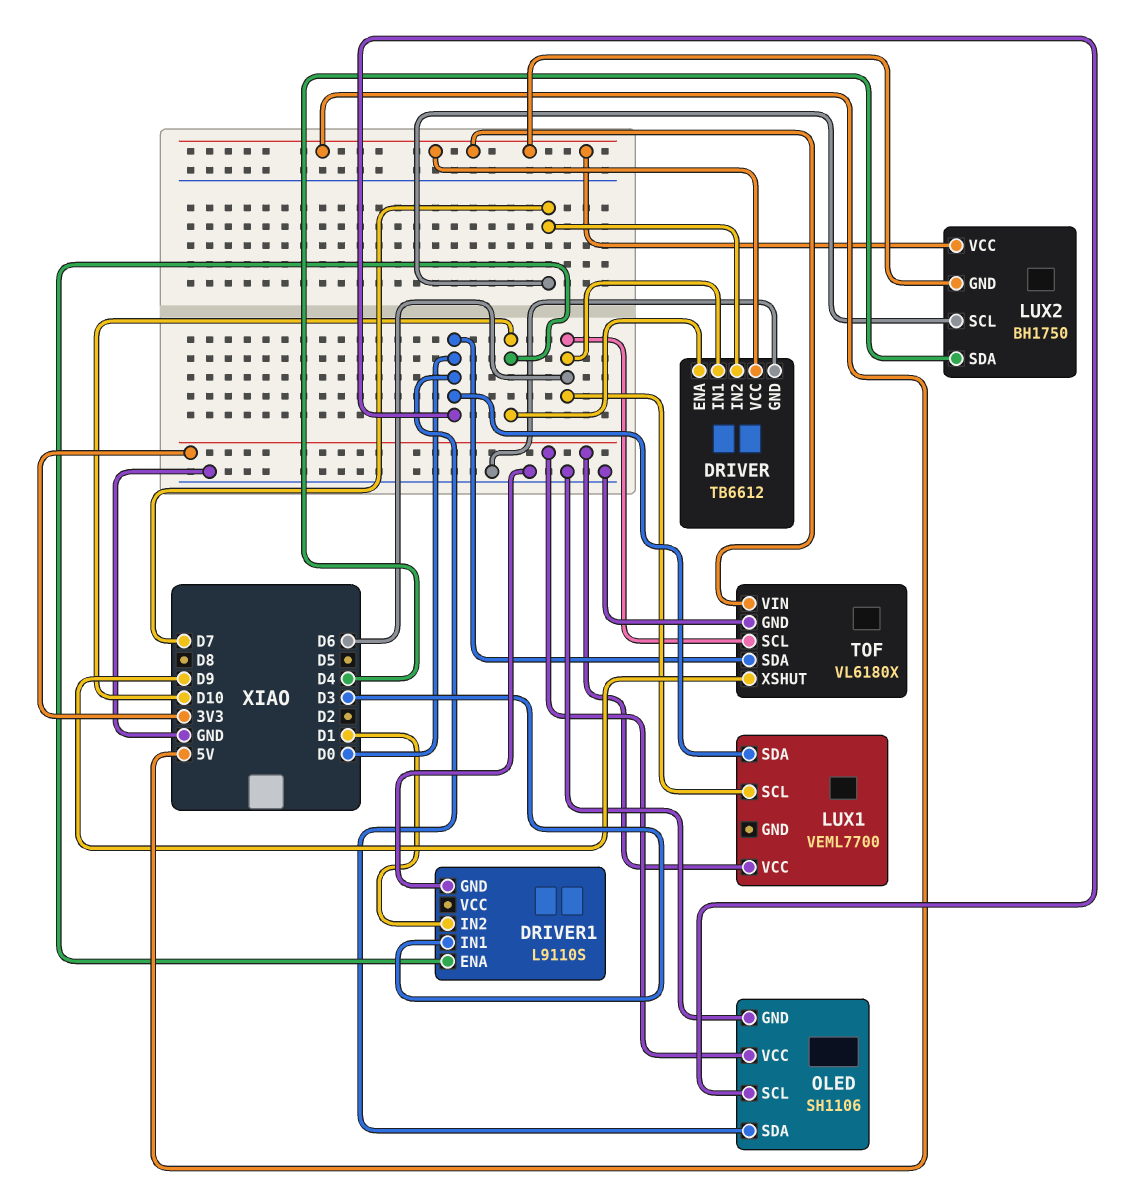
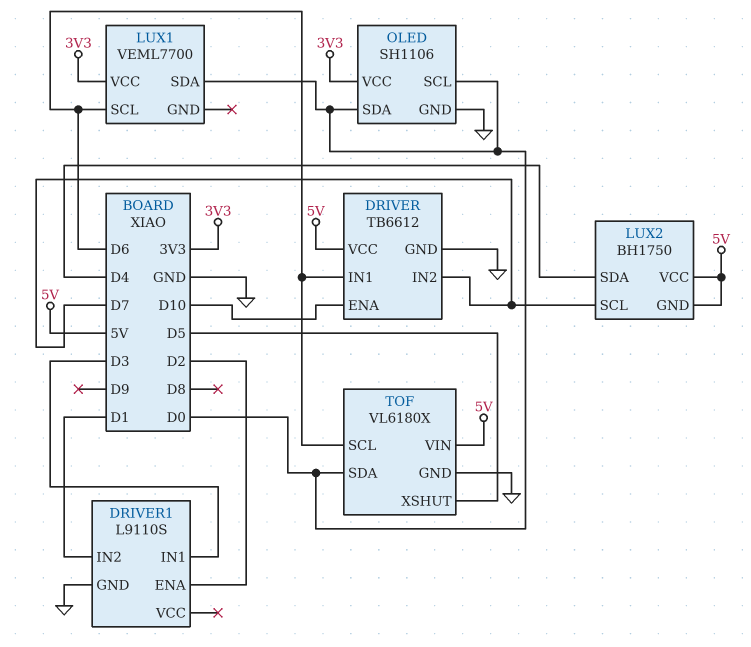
DRIVER1 pin ENA: D10 -> D2
TOF pin XSHUT: D9 -> D5

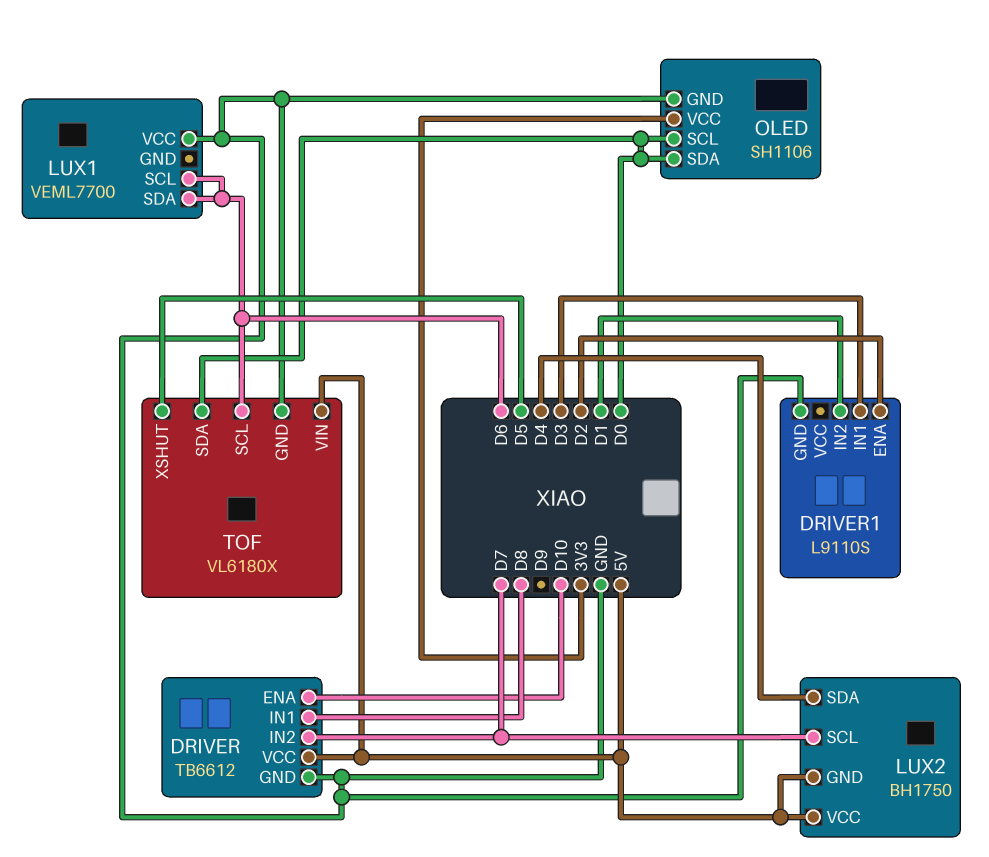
DRIVER pin IN1: D6 -> D8
LUX1 pin SDA: D0 -> D6
LUX1 pin VCC: 3V3 -> GND

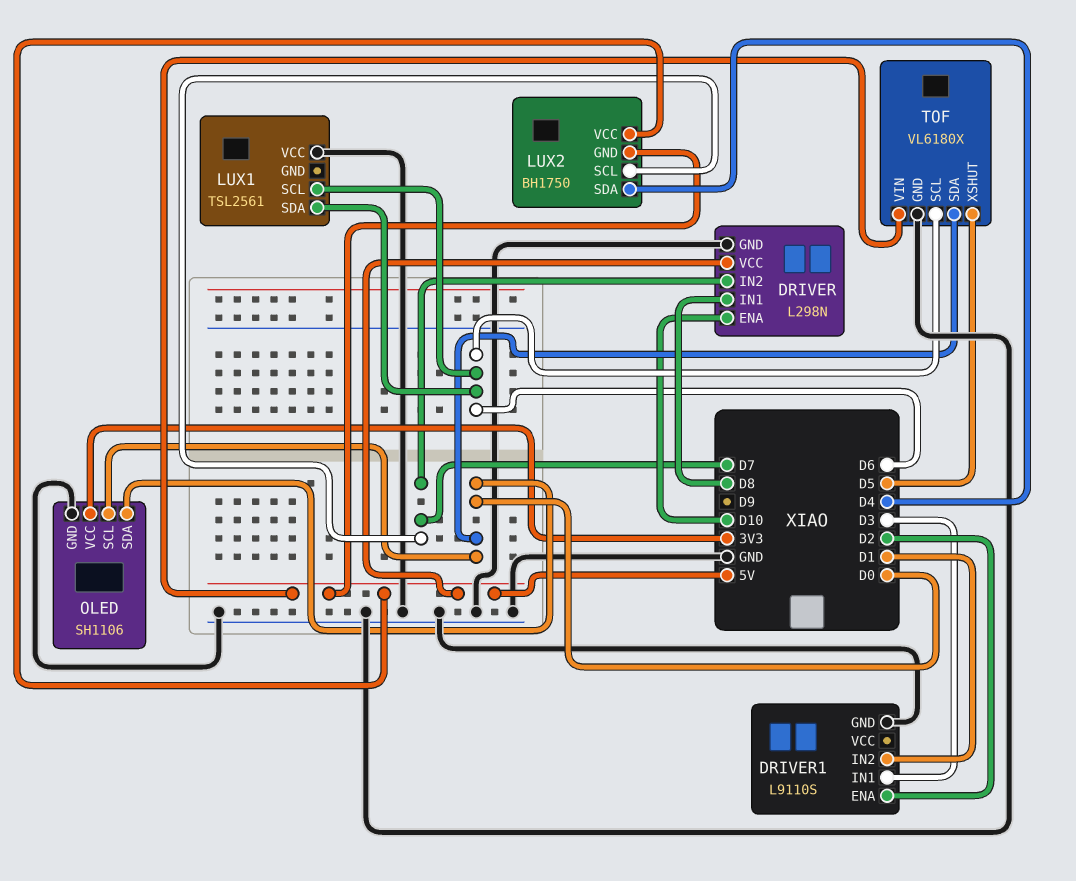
DRIVER: TB6612 -> L298N
LUX1: VEML7700 -> TSL2561

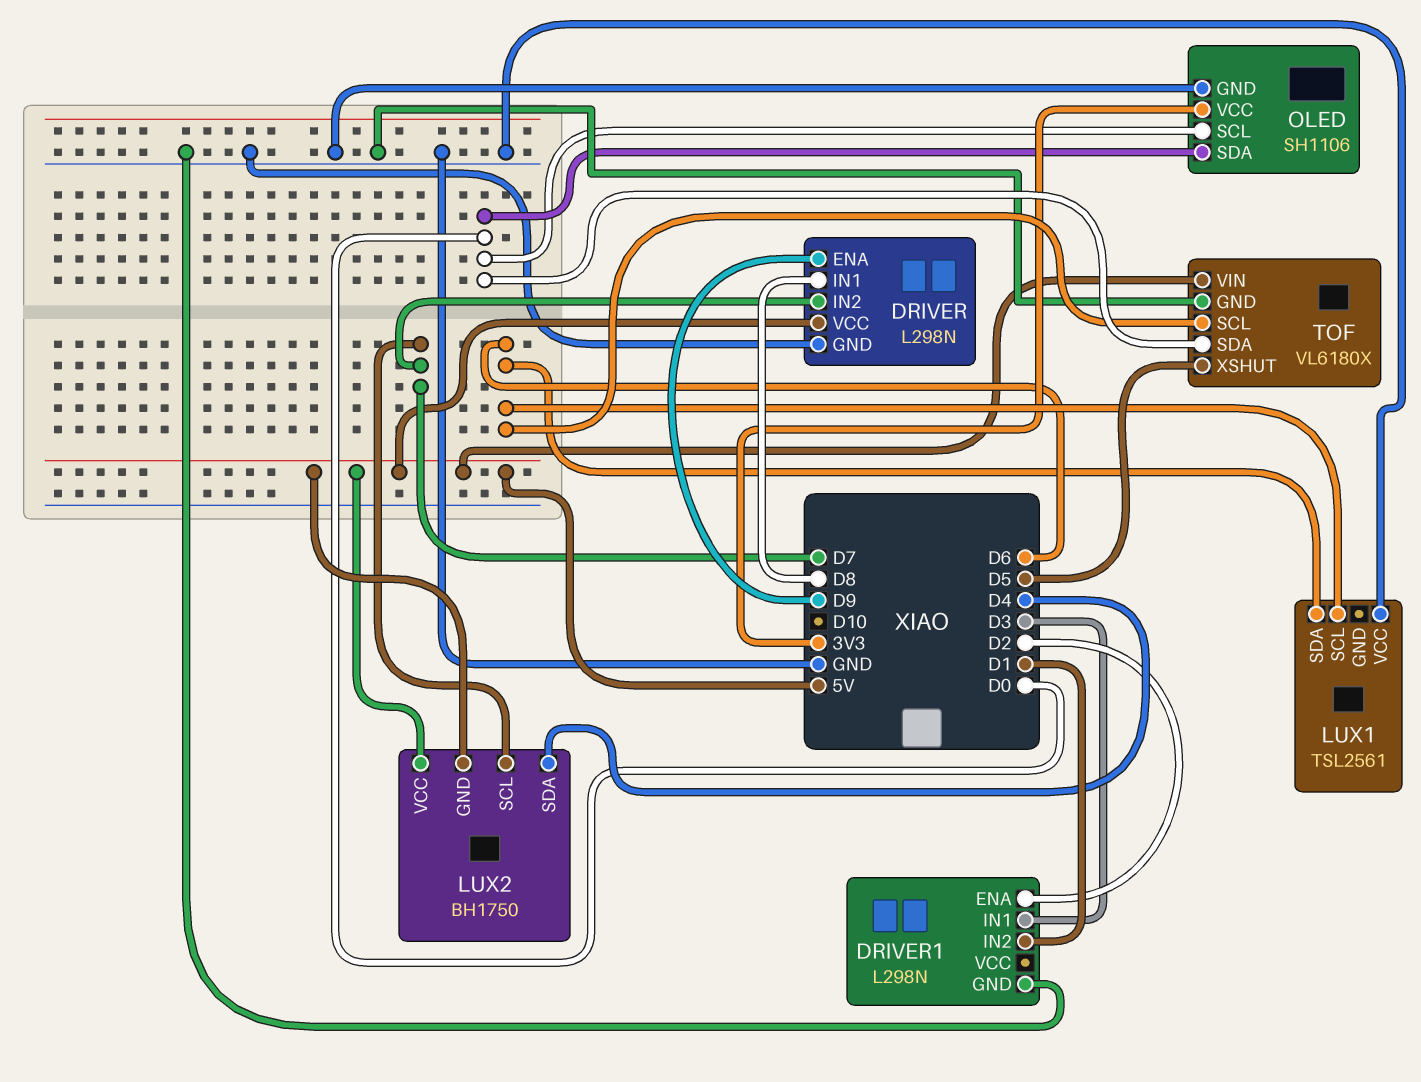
DRIVER pin ENA: D10 -> D9
DRIVER1: L9110S -> L298N

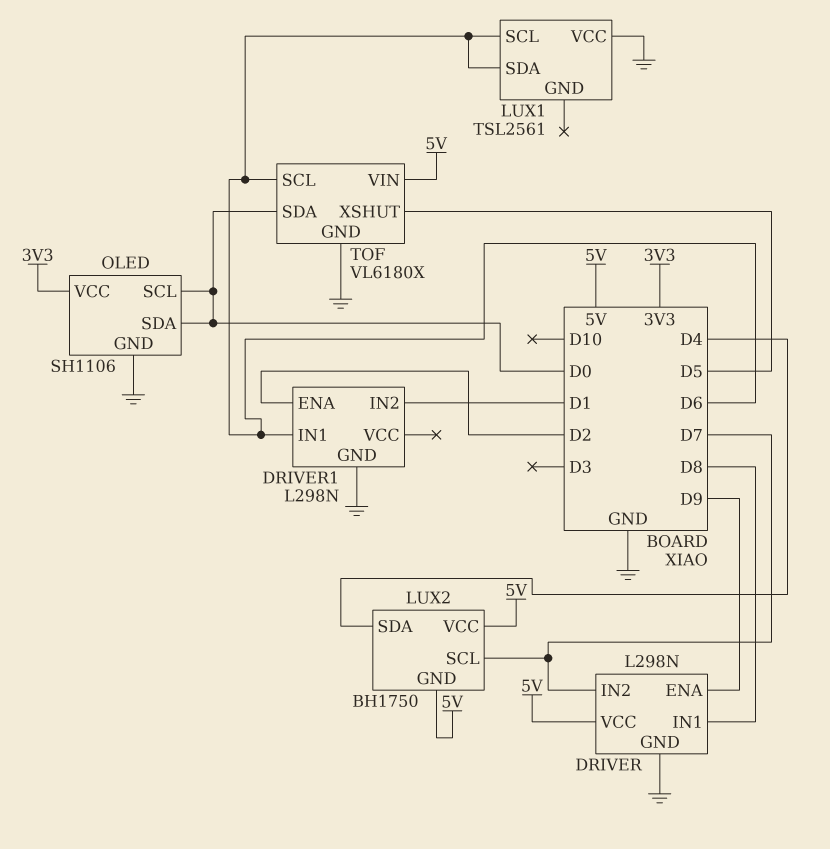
DRIVER1 pin IN1: D3 -> D6

